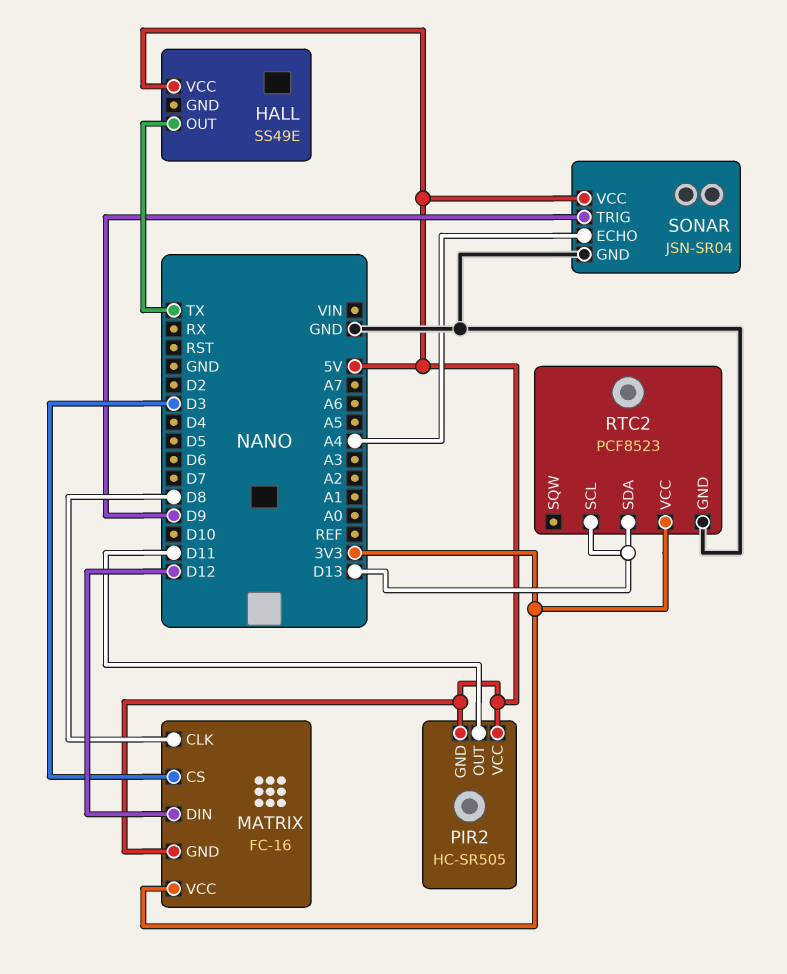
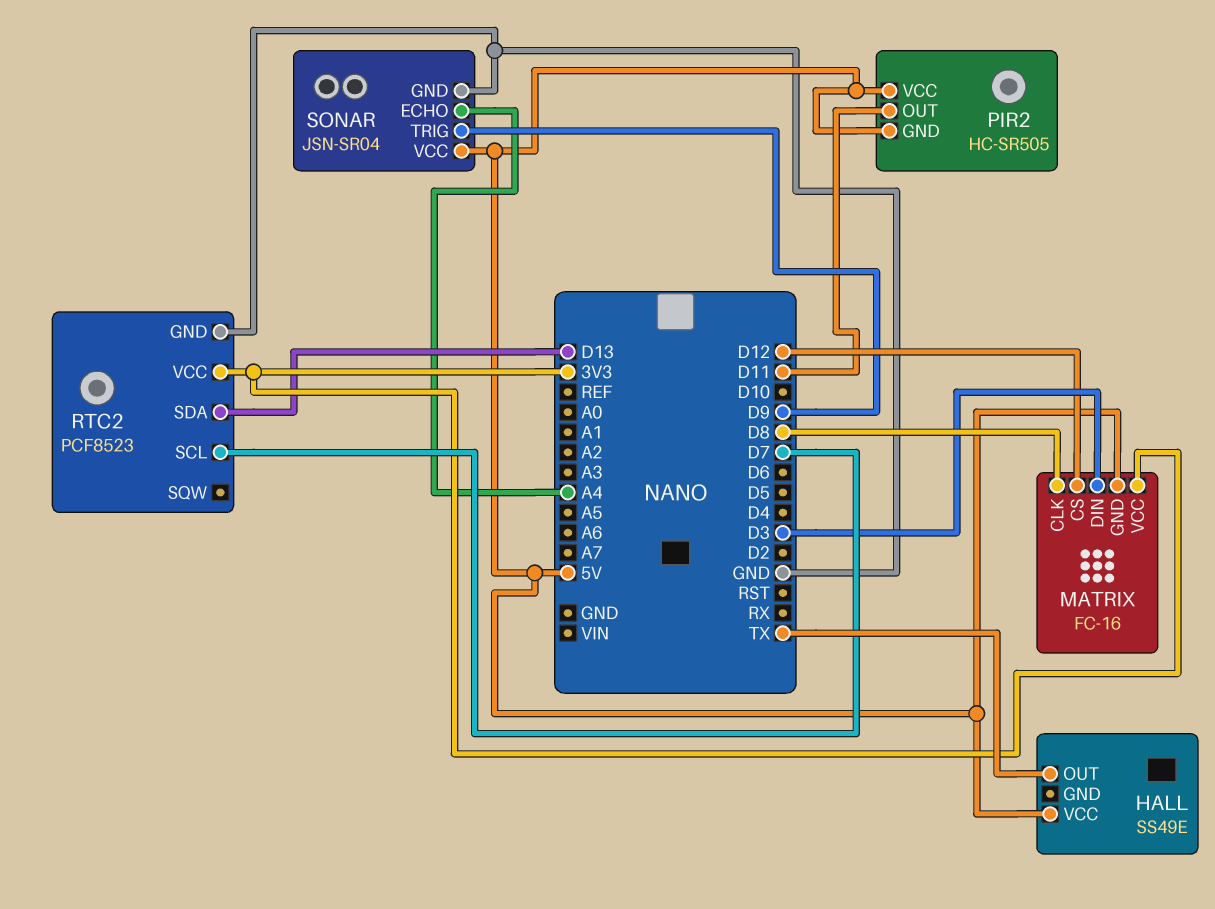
MATRIX pin CS: D3 -> D12
MATRIX pin DIN: D12 -> D3
RTC2 pin SCL: D13 -> D7

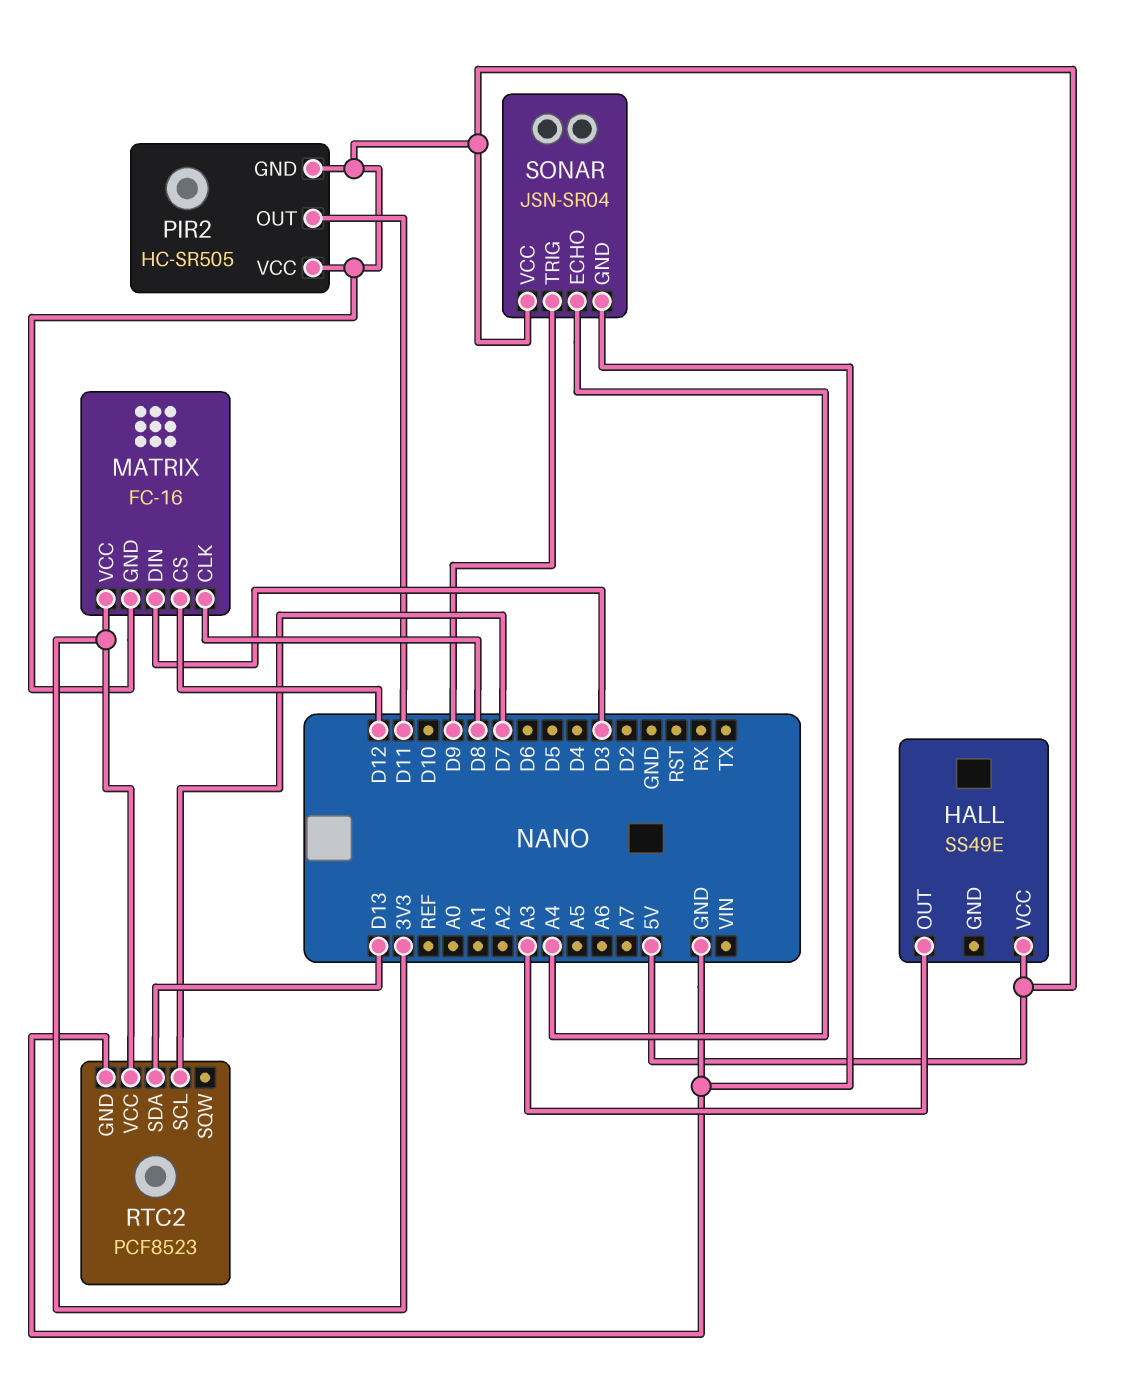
HALL pin OUT: TX -> A3

